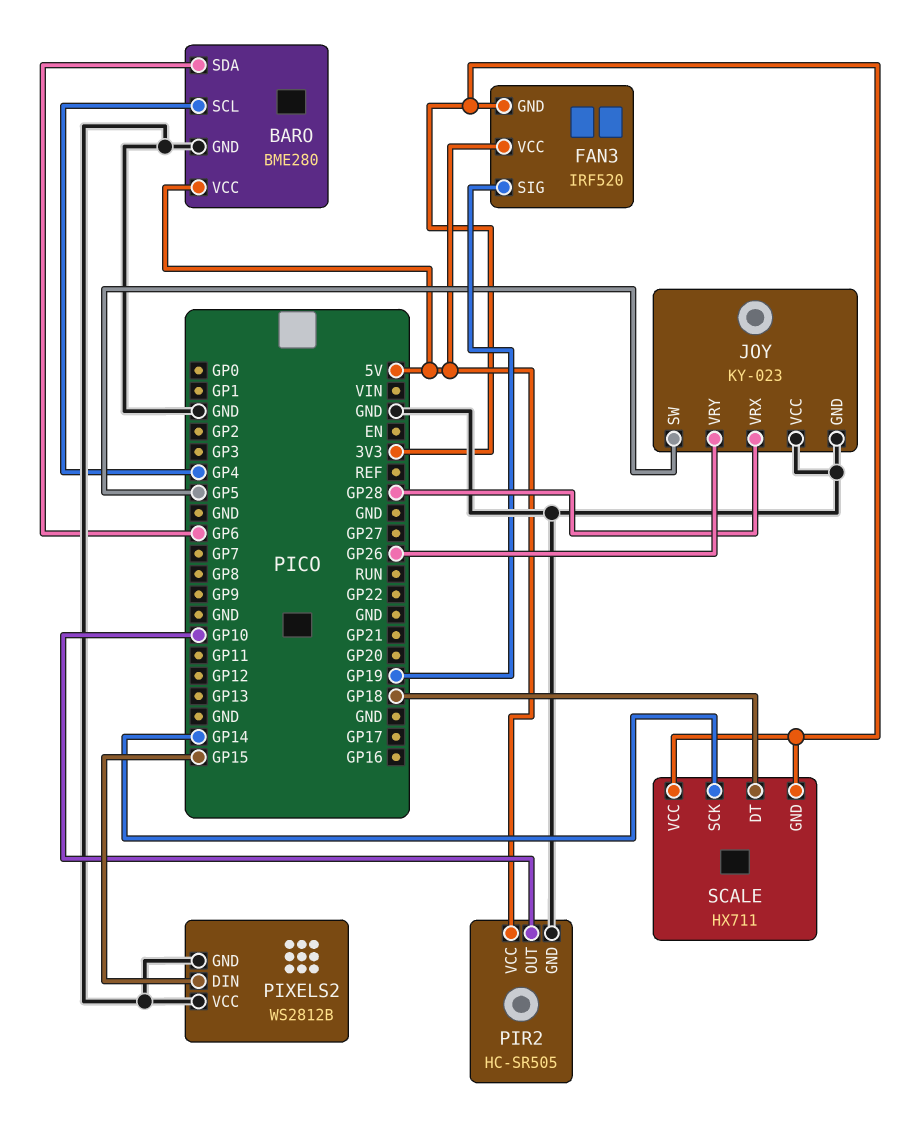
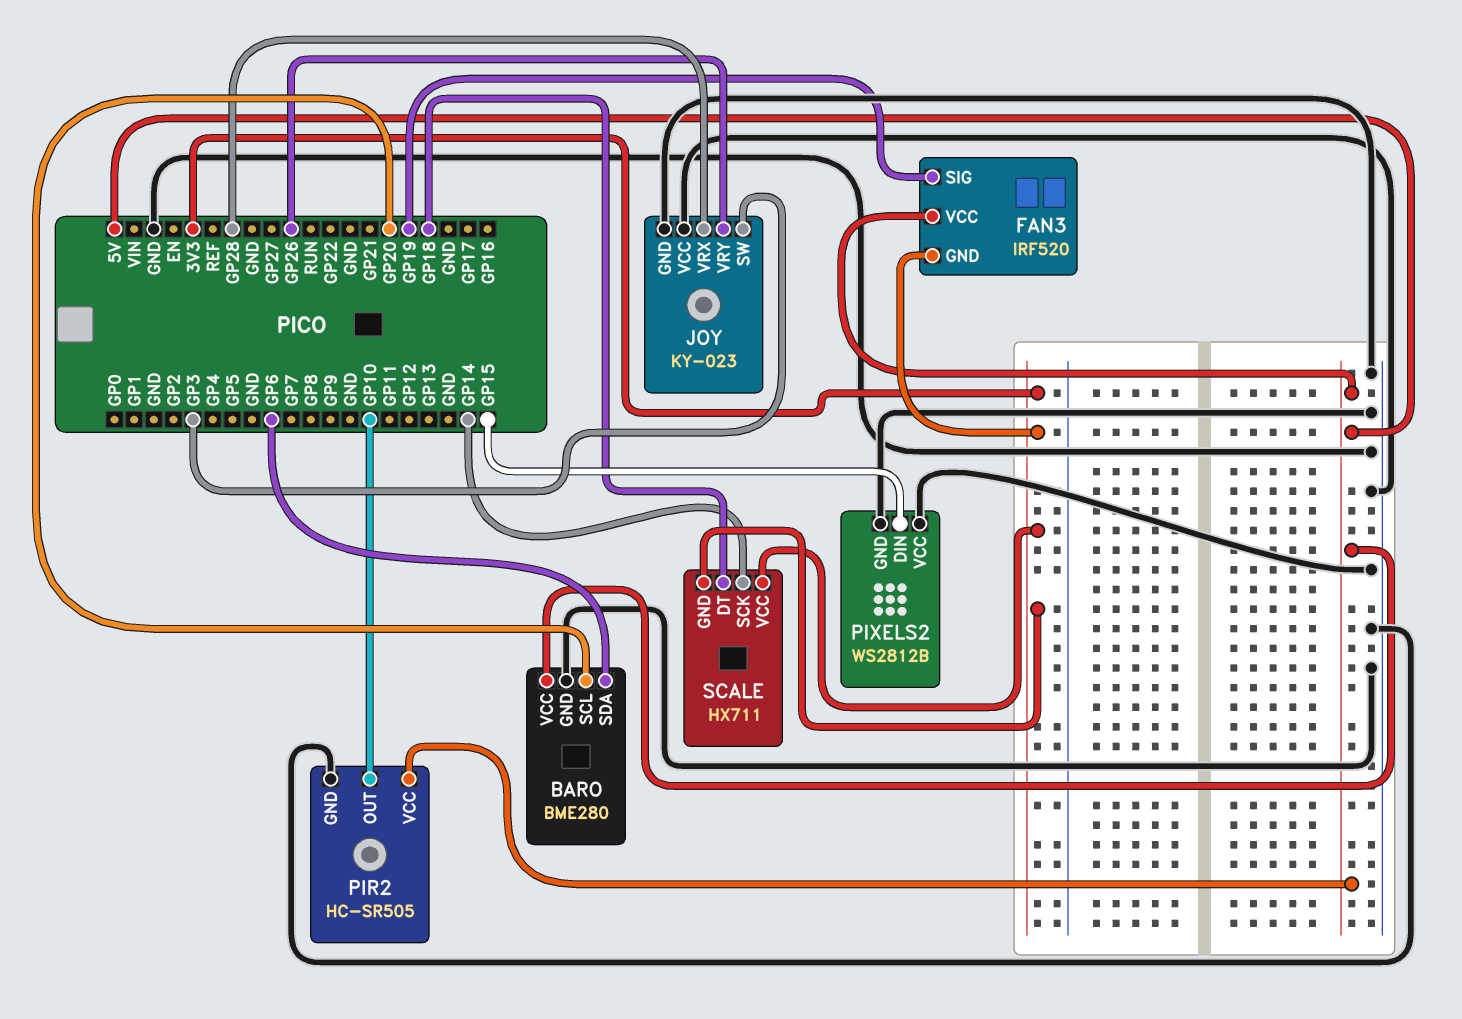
BARO pin SCL: GP4 -> GP20
JOY pin SW: GP5 -> GP3

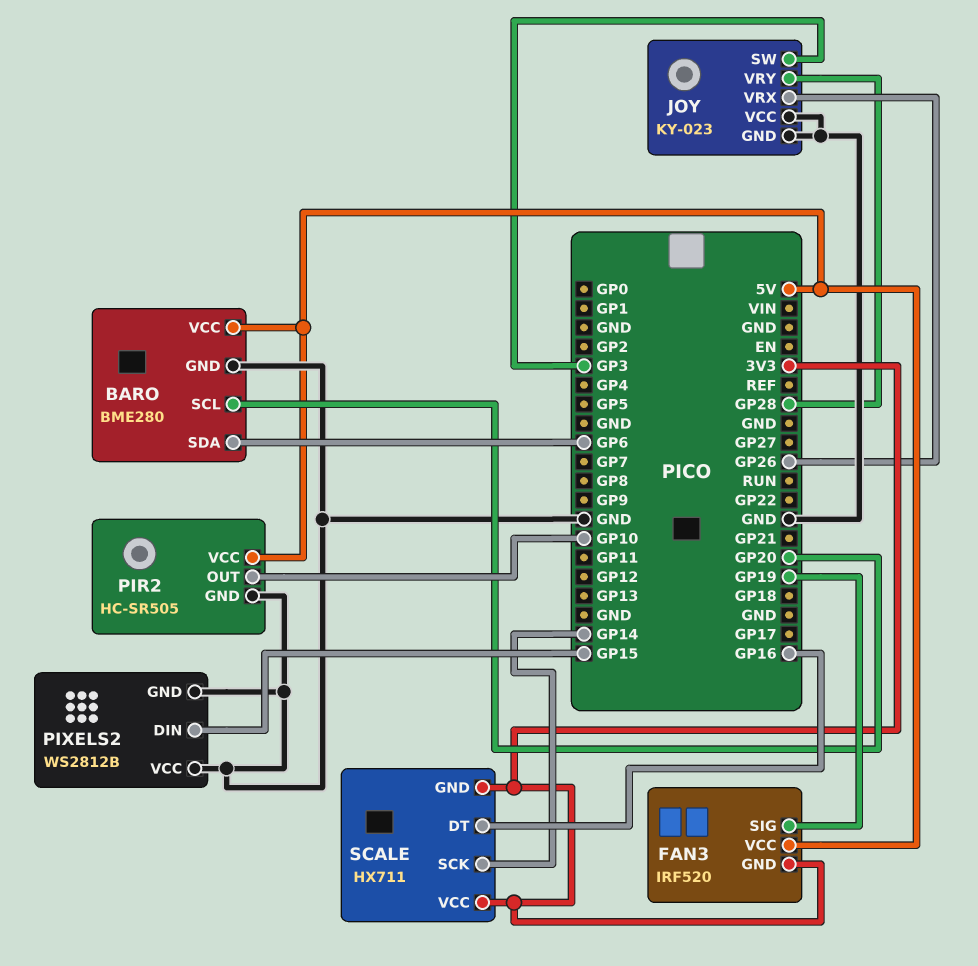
JOY pin VRX: GP28 -> GP26
JOY pin VRY: GP26 -> GP28
SCALE pin DT: GP18 -> GP16

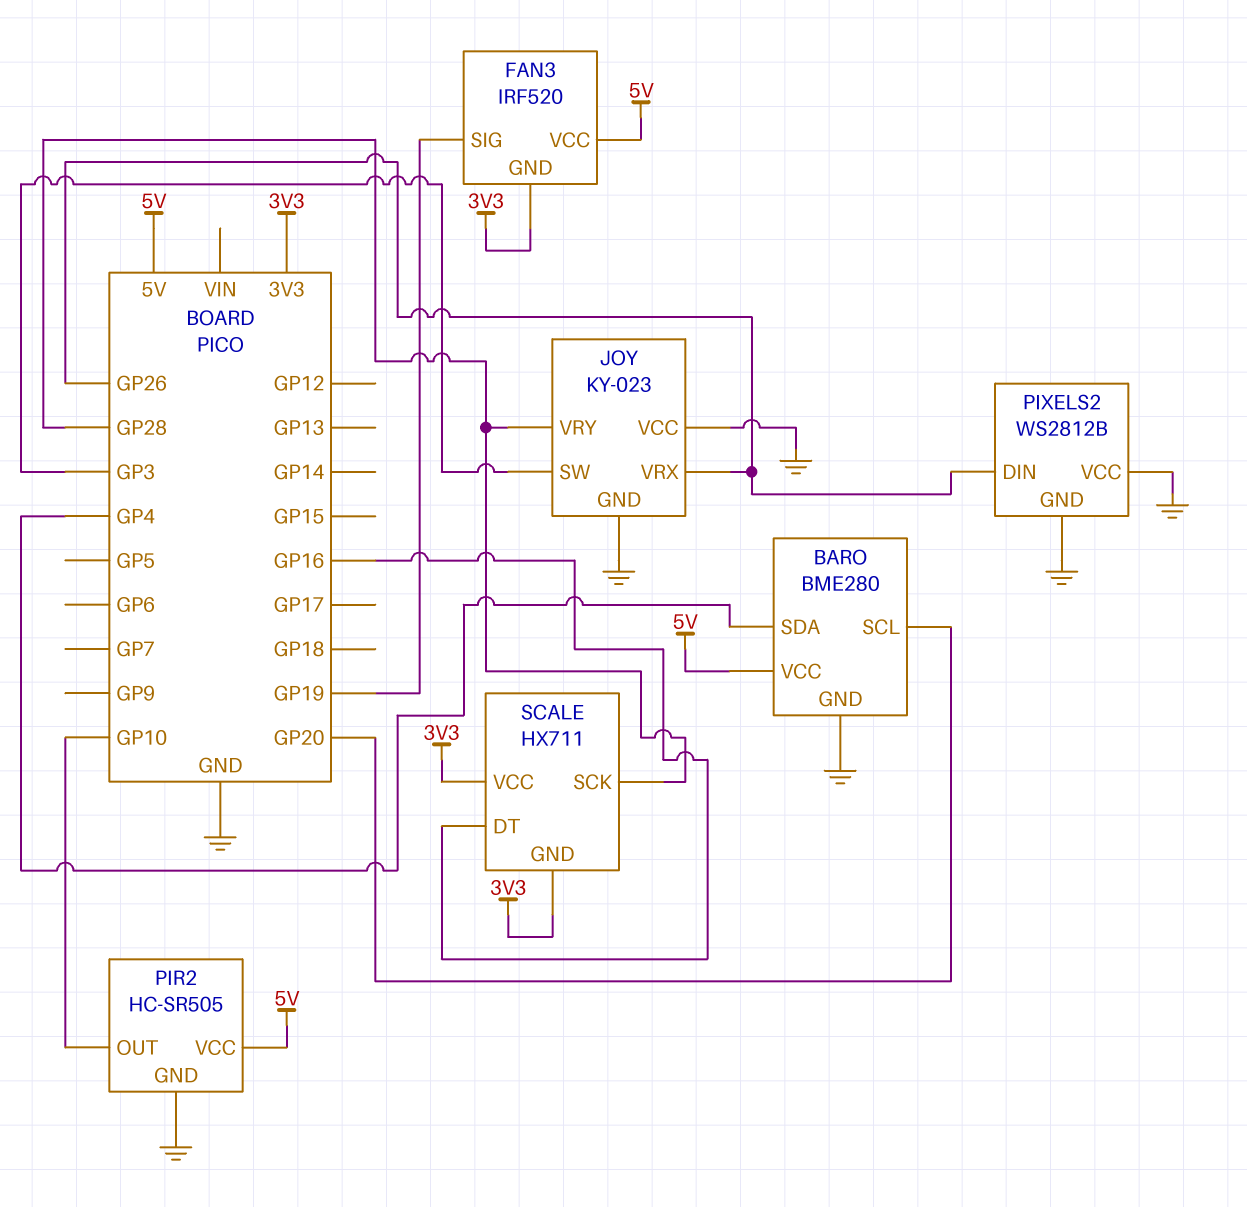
BARO pin SDA: GP6 -> GP4
PIXELS2 pin DIN: GP15 -> GP26
SCALE pin SCK: GP14 -> GP28

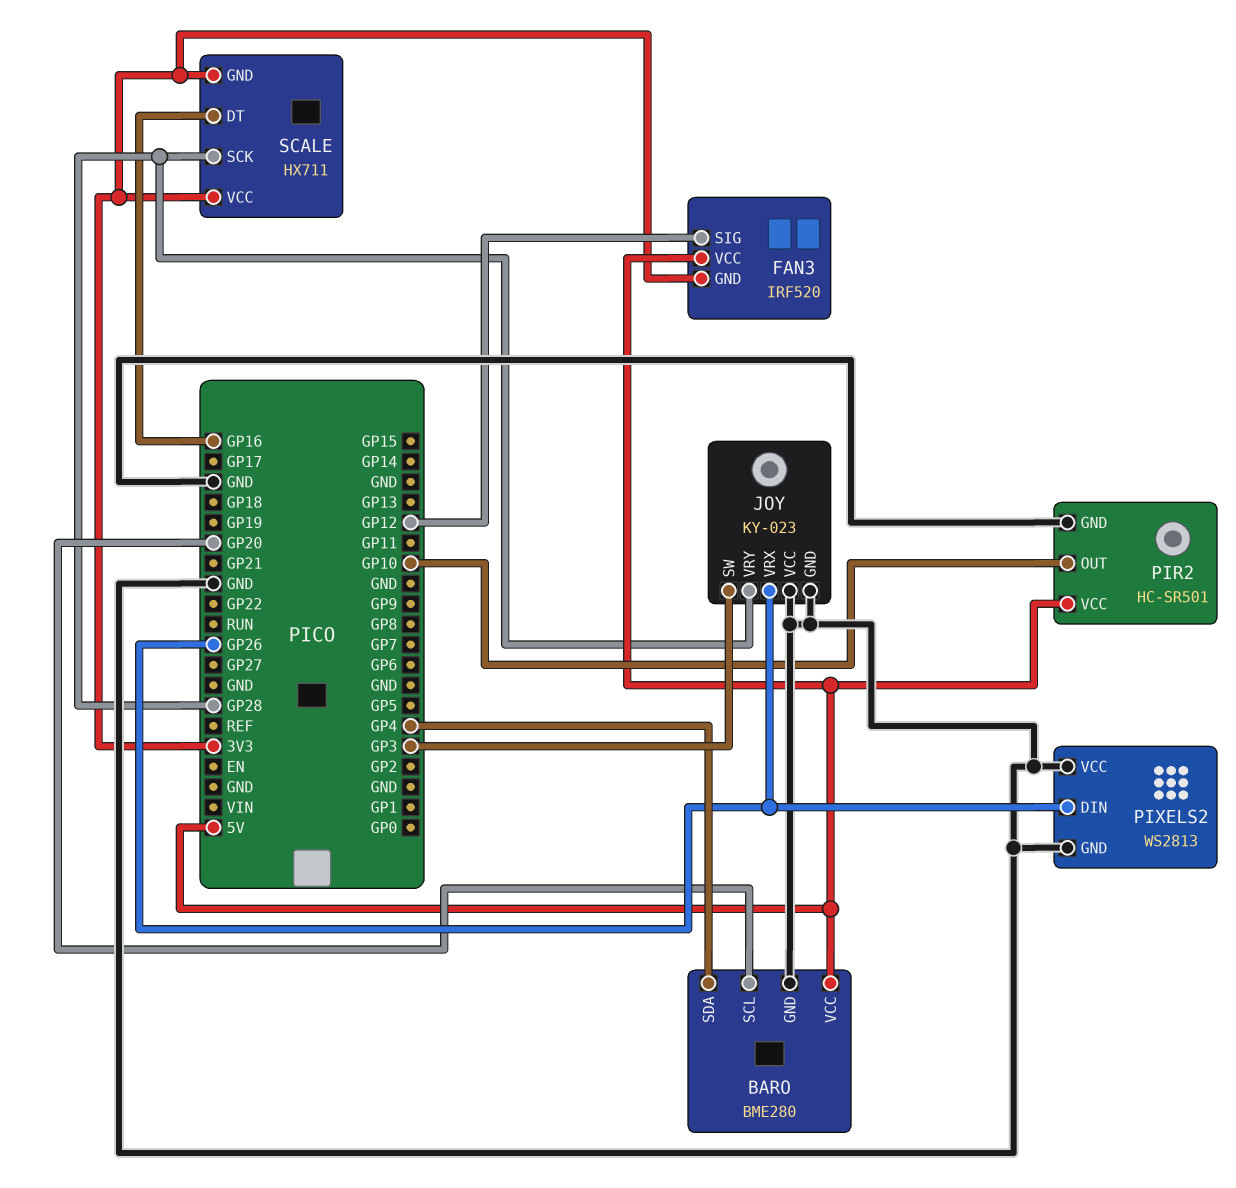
FAN3 pin SIG: GP19 -> GP12
PIR2: HC-SR505 -> HC-SR501
PIXELS2: WS2812B -> WS2813

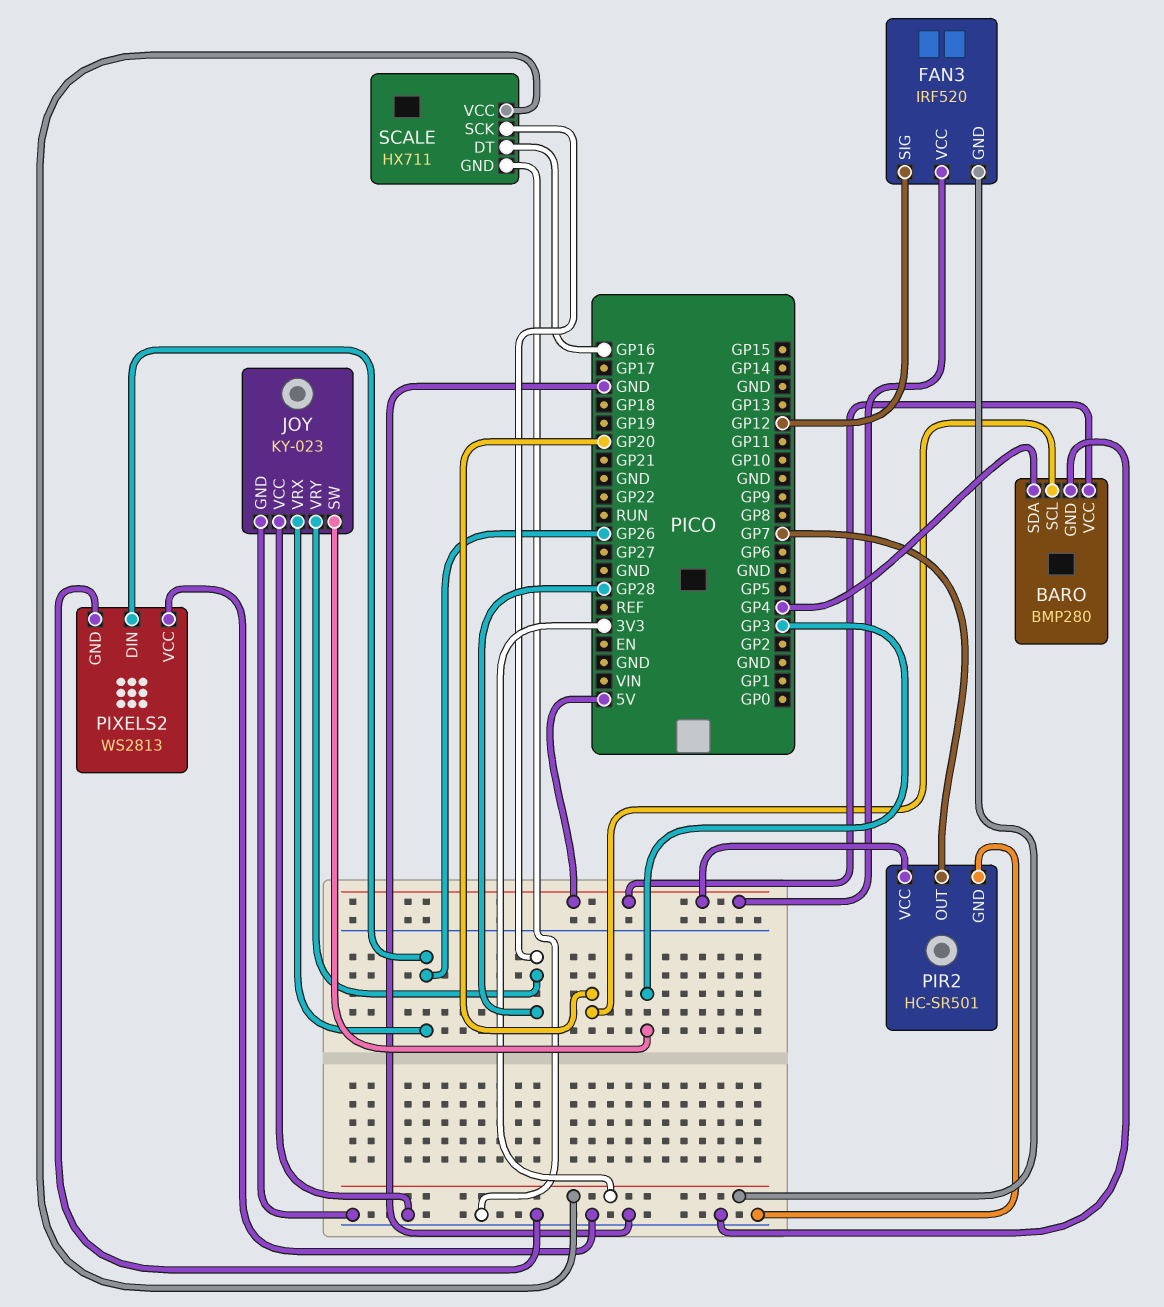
BARO: BME280 -> BMP280
PIR2 pin OUT: GP10 -> GP7
SCALE pin GND: 3V3 -> GND

